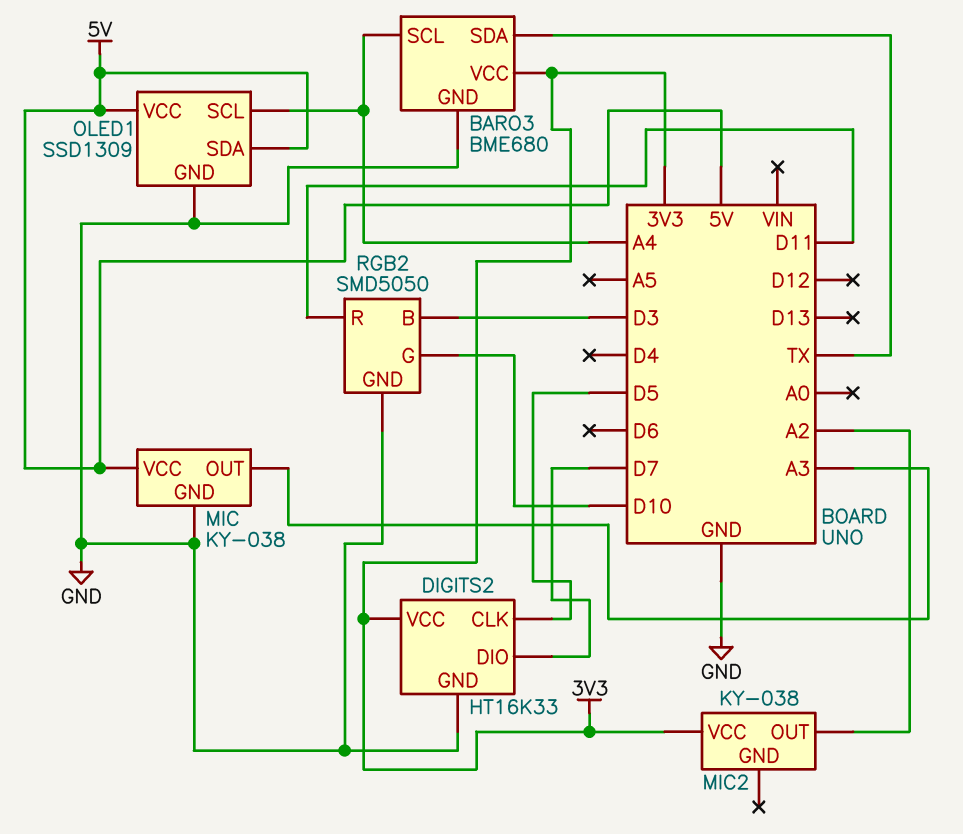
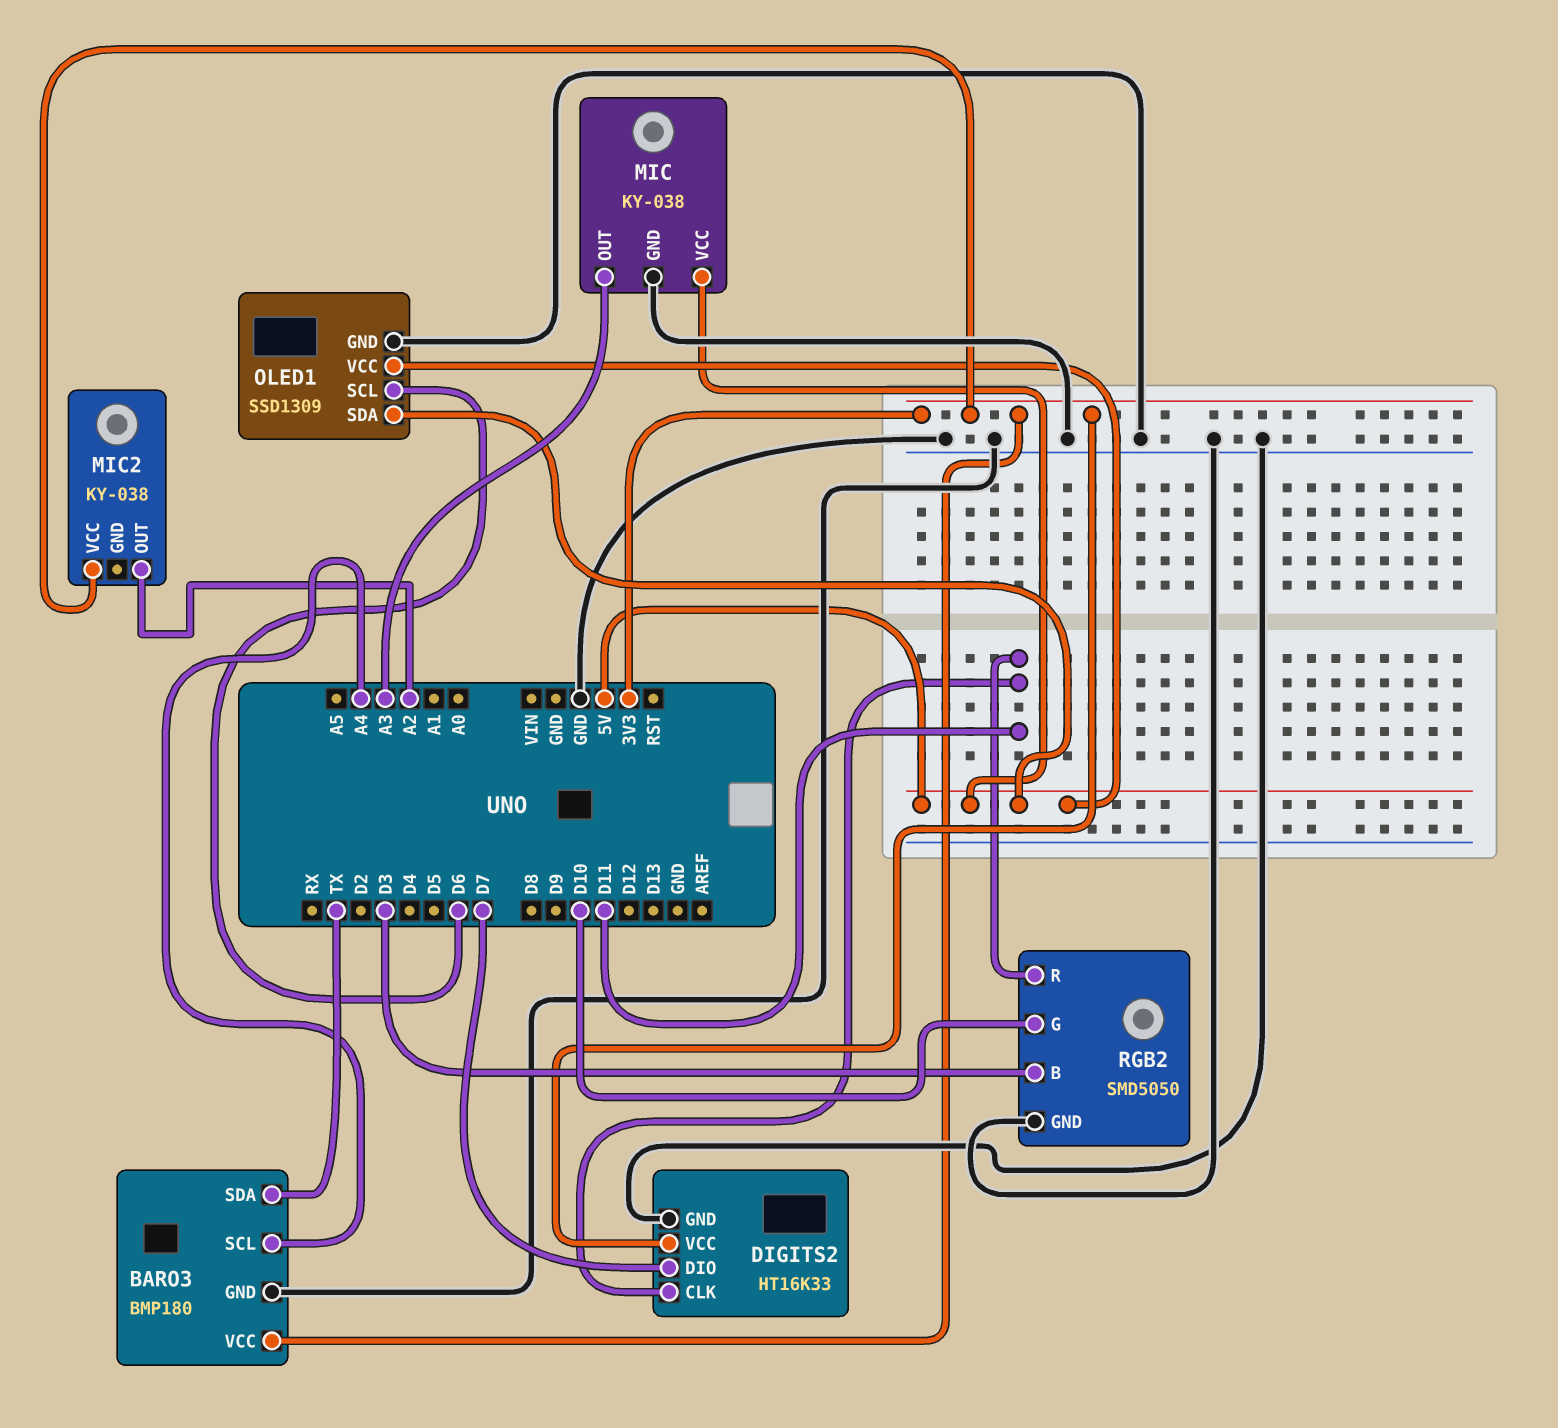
BARO3: BME680 -> BMP180
DIGITS2 pin CLK: D5 -> D11
OLED1 pin SCL: A4 -> D6

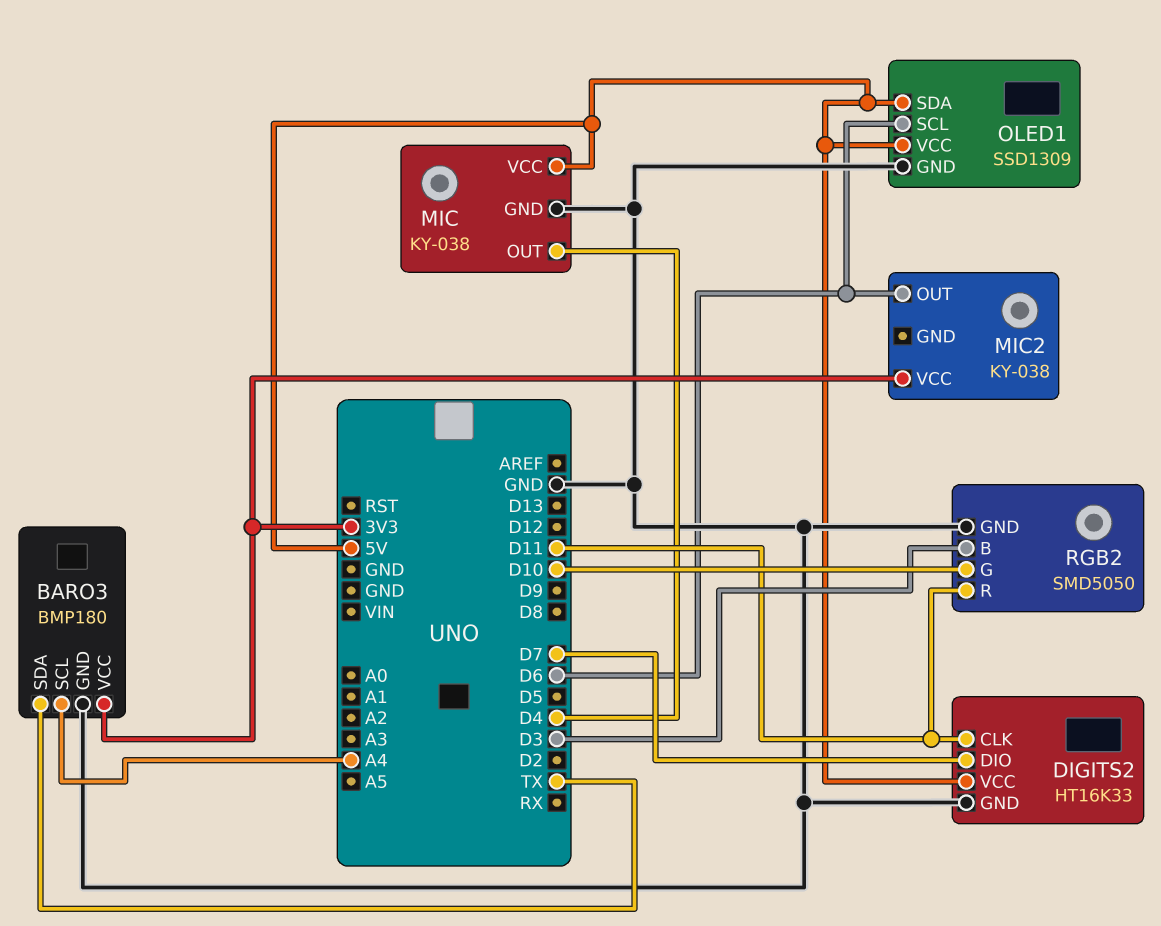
DIGITS2 pin VCC: 3V3 -> 5V
MIC pin OUT: A3 -> D4
MIC2 pin OUT: A2 -> D6

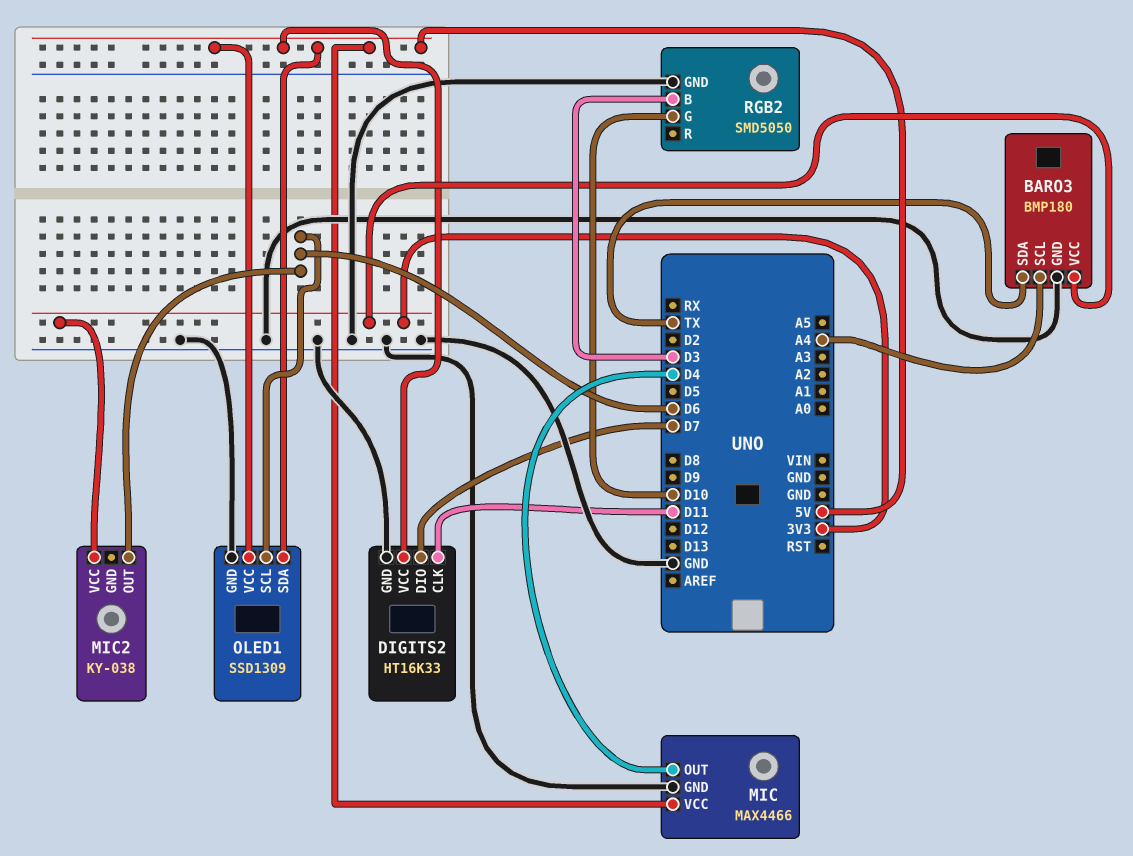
MIC: KY-038 -> MAX4466
RGB2 pin R: D11 -> none

